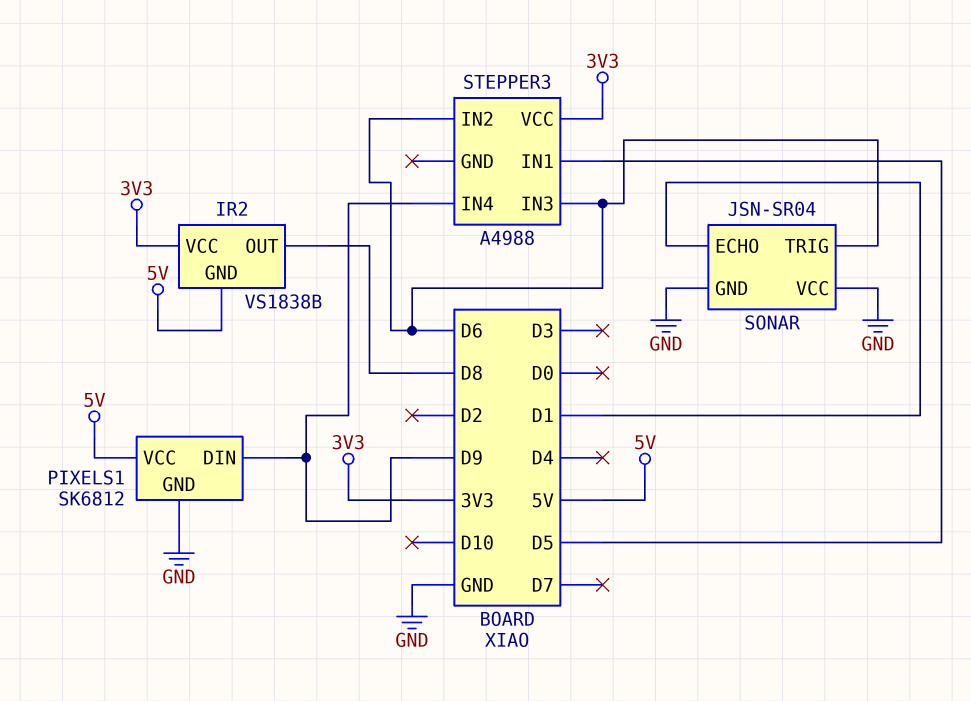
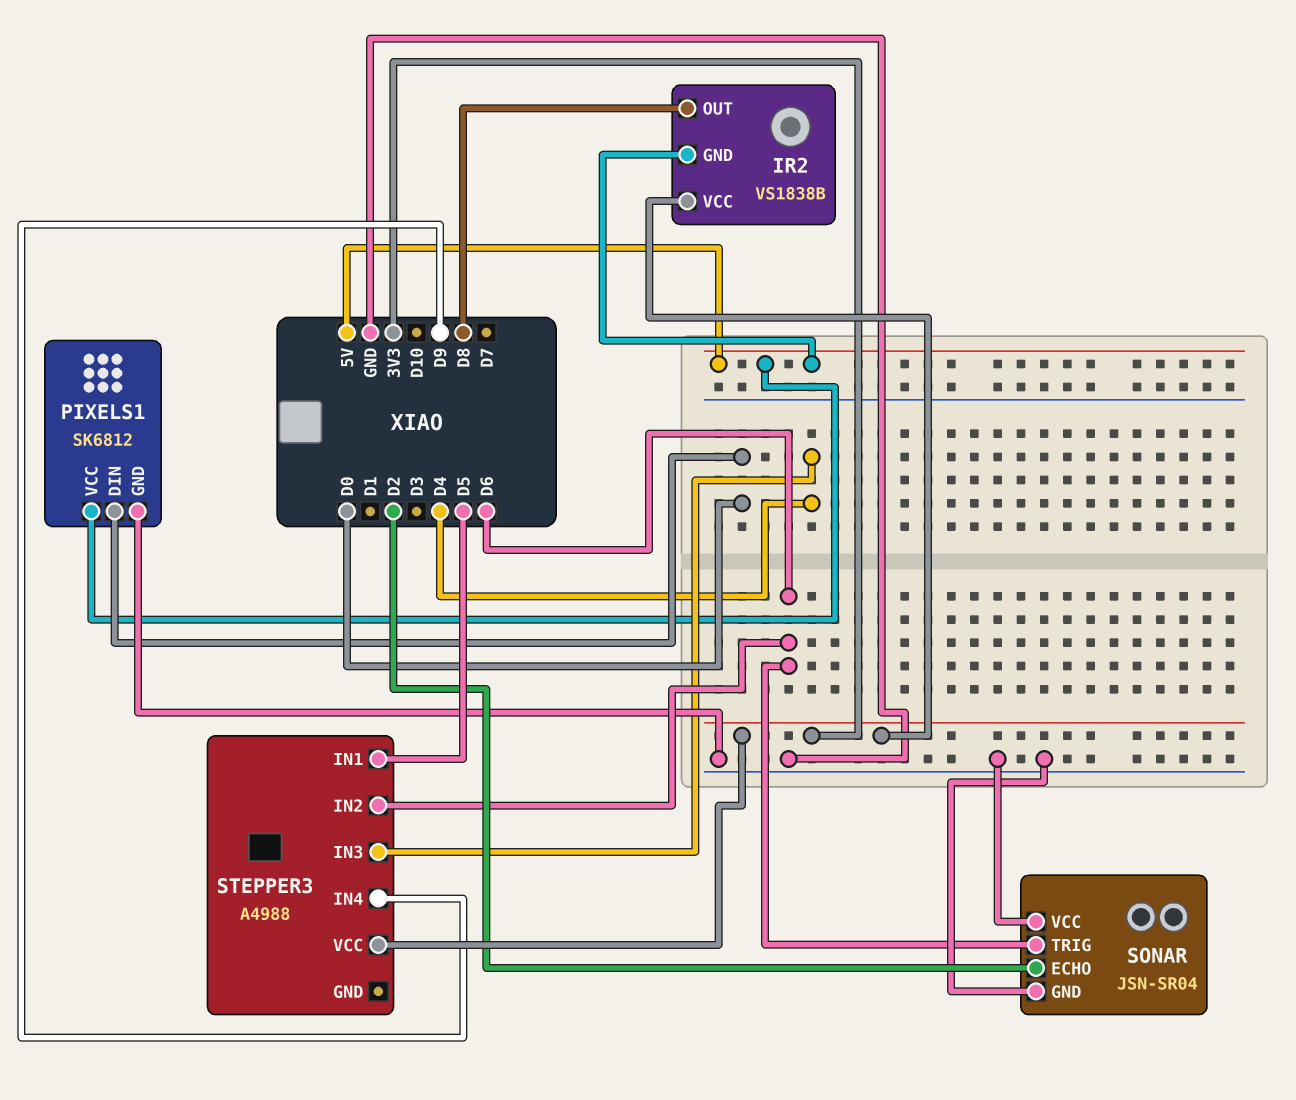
PIXELS1 pin DIN: D9 -> D0
SONAR pin ECHO: D1 -> D2
STEPPER3 pin IN3: D6 -> D4

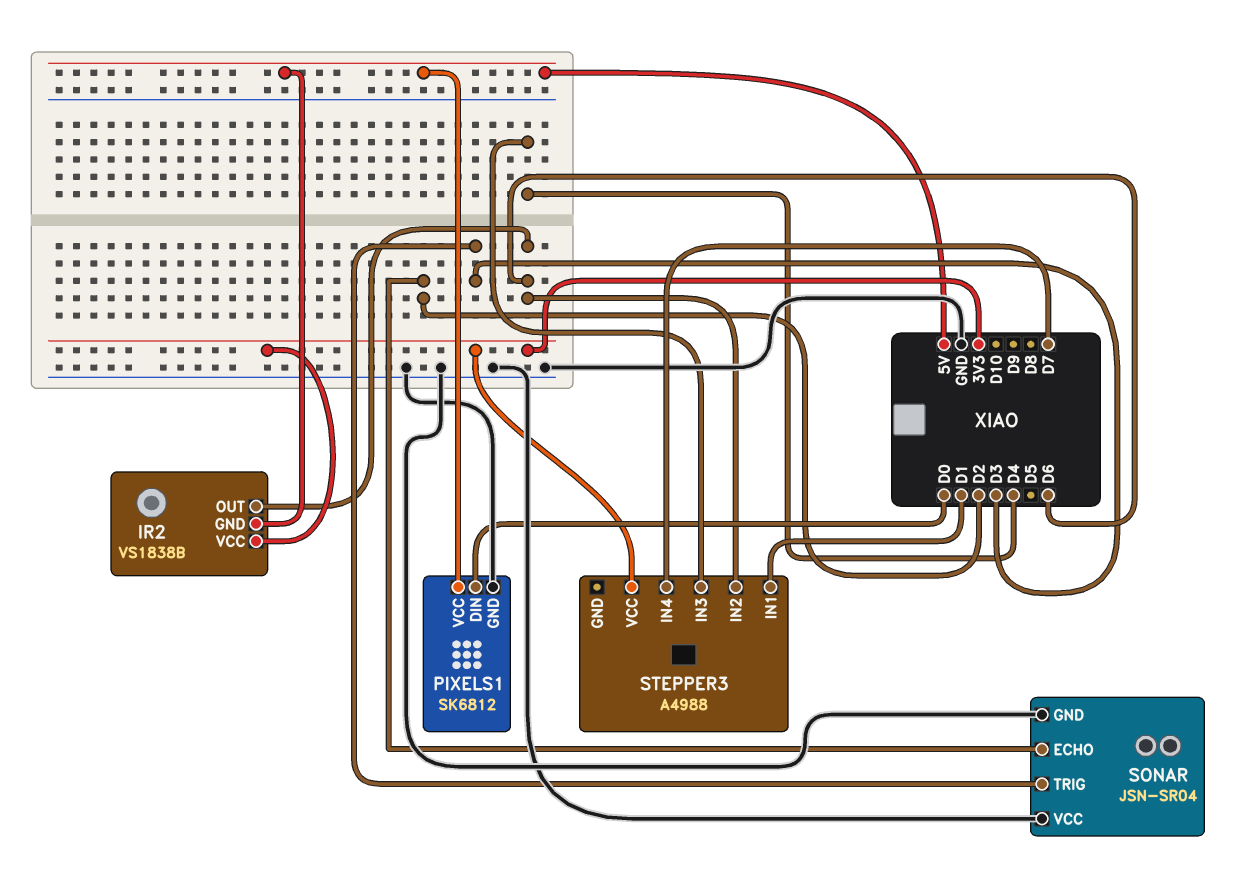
IR2 pin OUT: D8 -> D6
SONAR pin TRIG: D6 -> D3
STEPPER3 pin IN1: D5 -> D1
STEPPER3 pin IN4: D9 -> D7

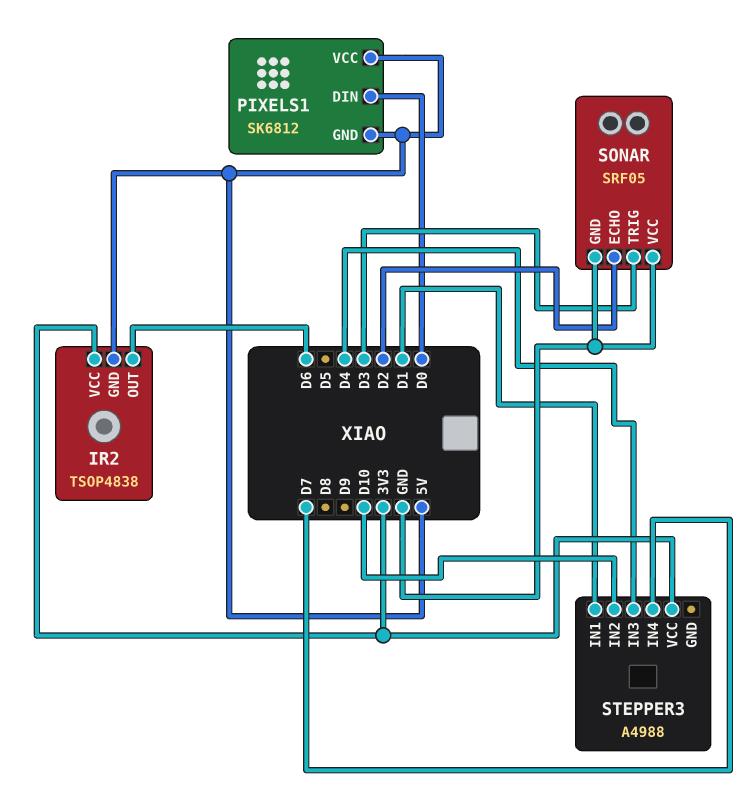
IR2: VS1838B -> TSOP4838
PIXELS1 pin GND: GND -> 5V
SONAR: JSN-SR04 -> SRF05
STEPPER3 pin IN2: D6 -> D10

